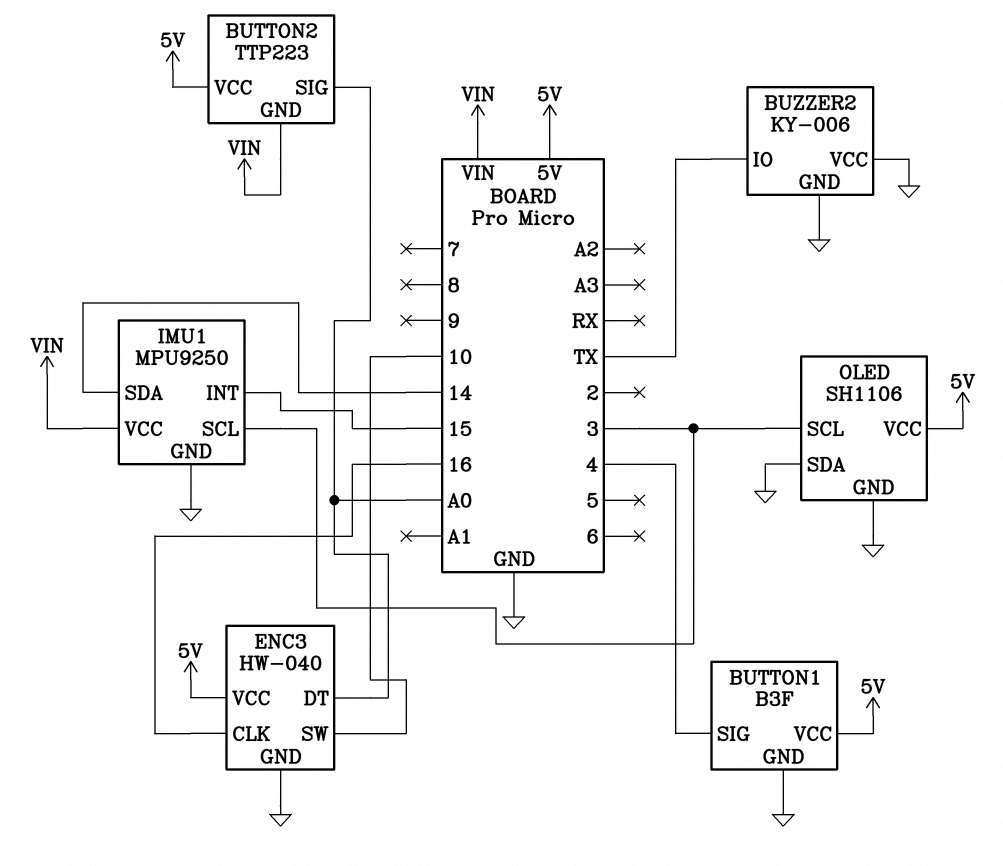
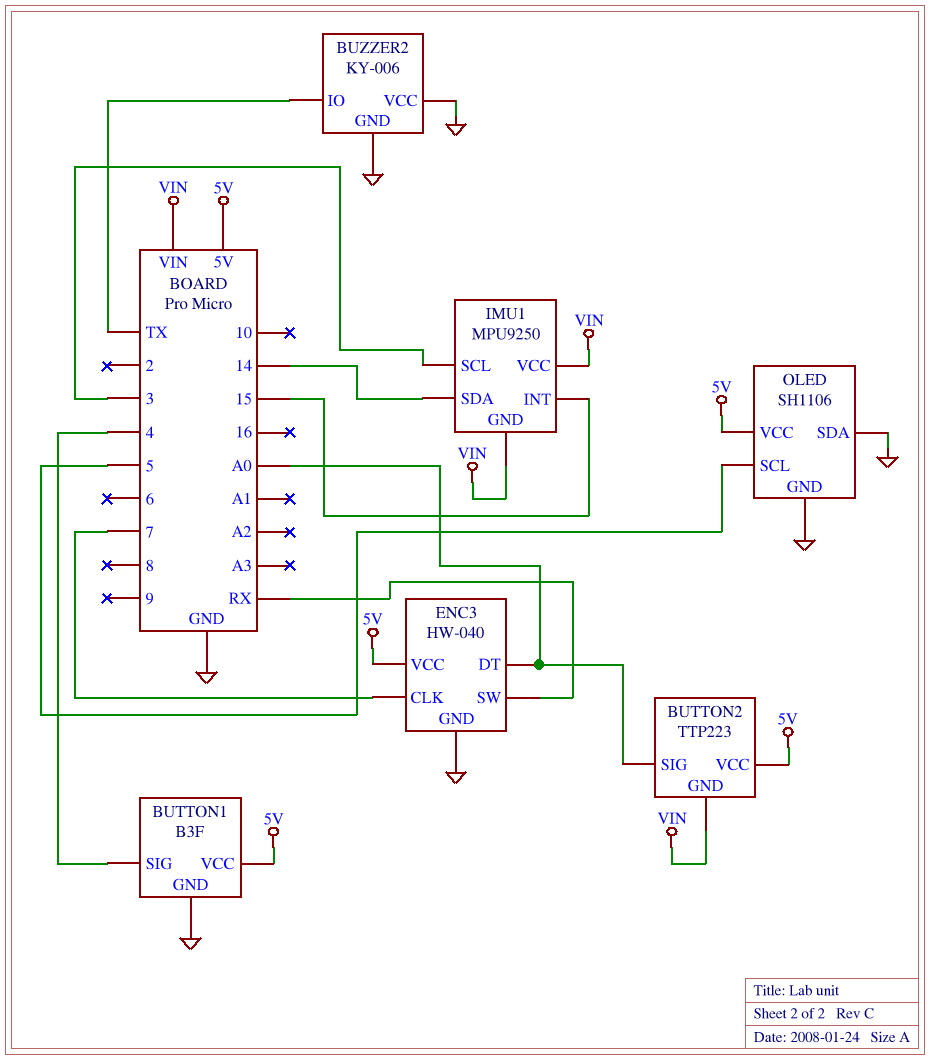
ENC3 pin CLK: 16 -> 7
ENC3 pin SW: 10 -> RX
IMU1 pin GND: GND -> VIN
OLED pin SCL: 3 -> 5

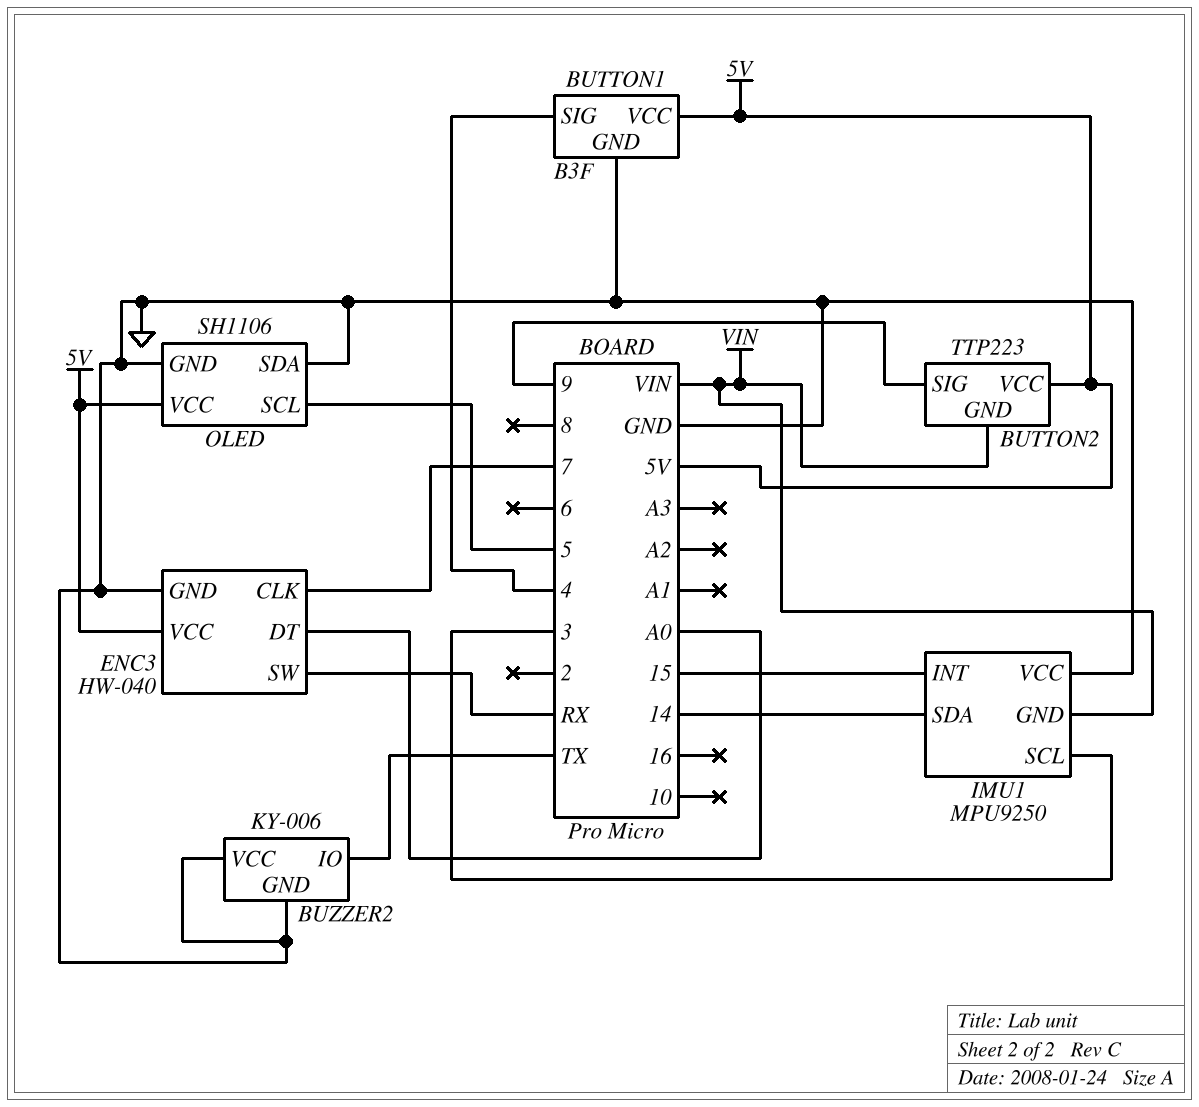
BUTTON2 pin SIG: A0 -> 9
IMU1 pin VCC: VIN -> GND

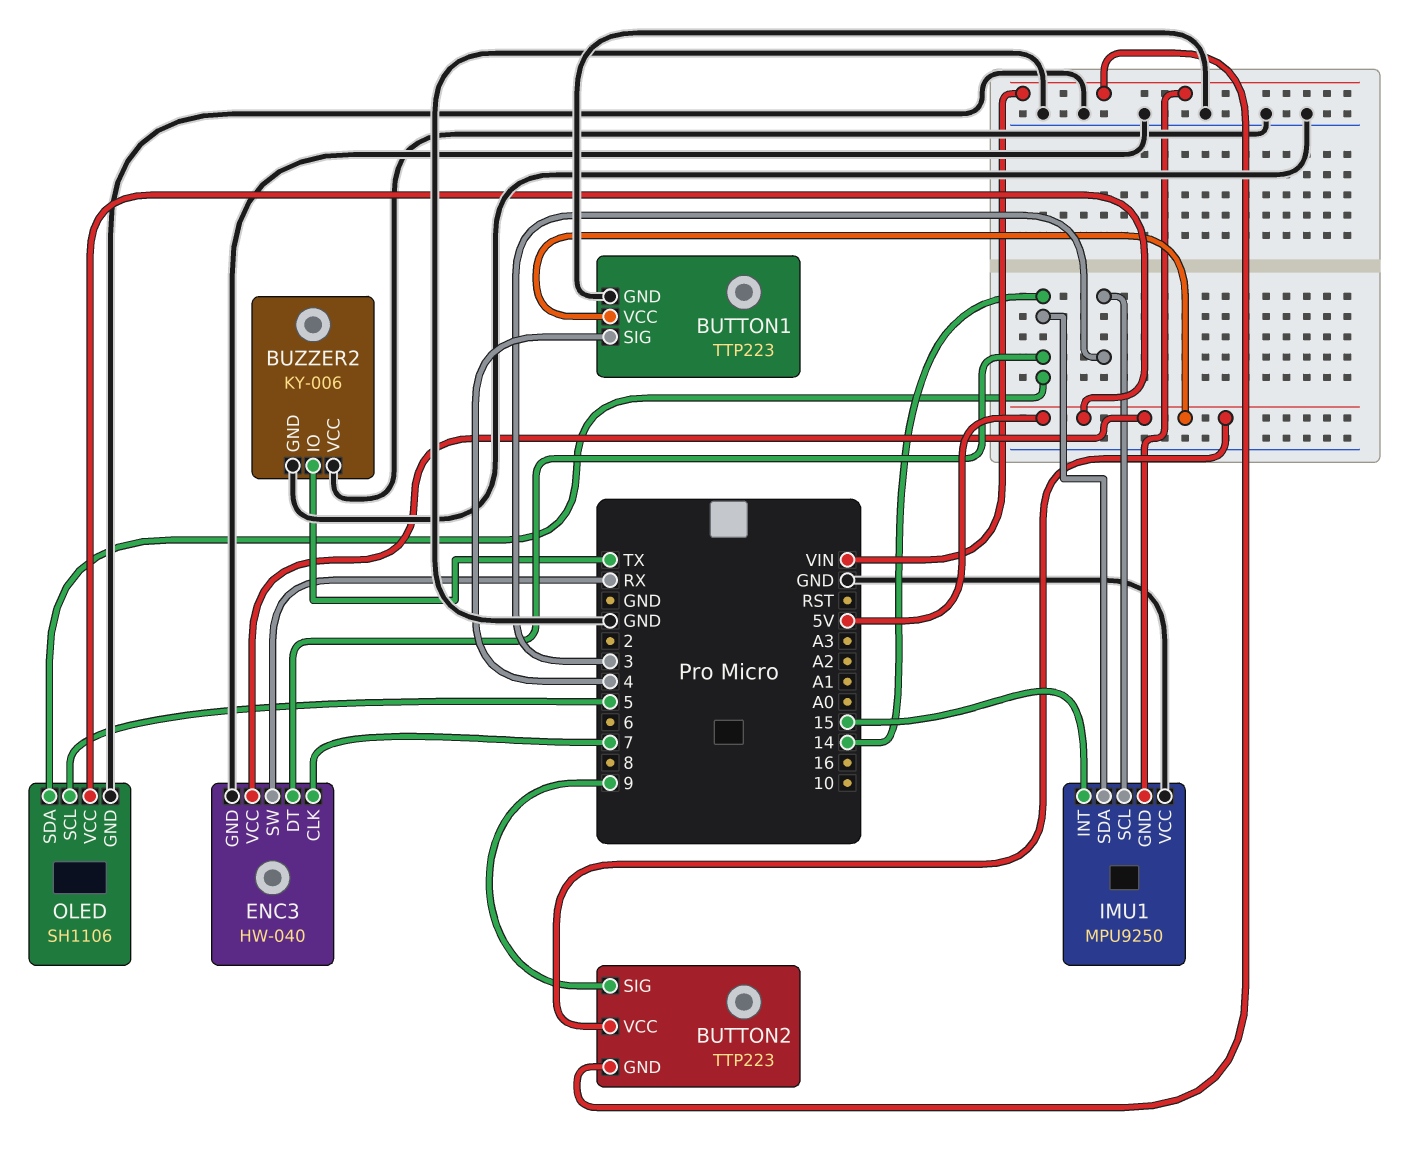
BUTTON1: B3F -> TTP223
ENC3 pin DT: A0 -> 14
OLED pin SDA: GND -> 14

